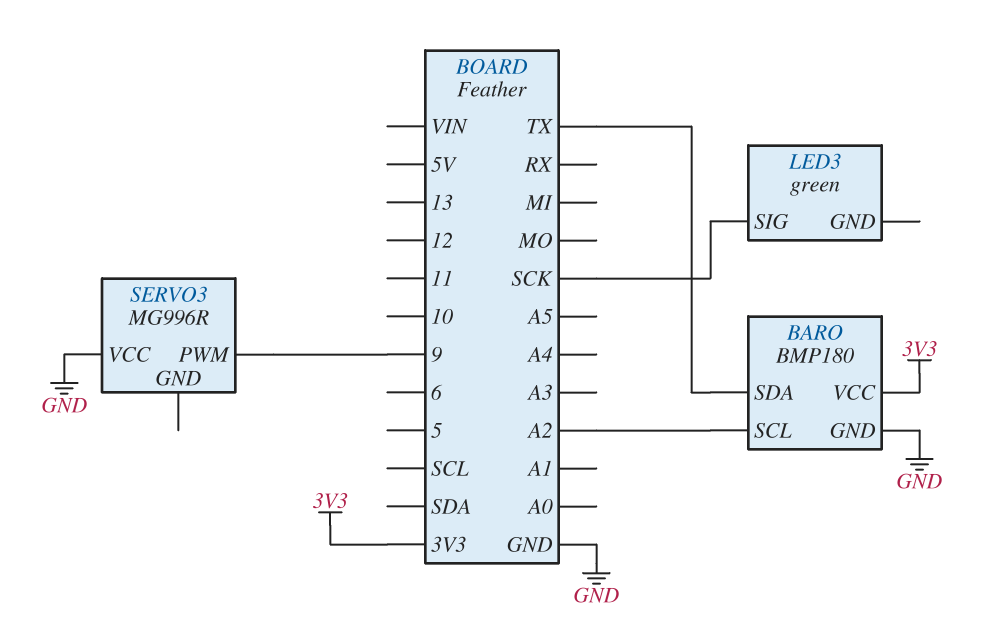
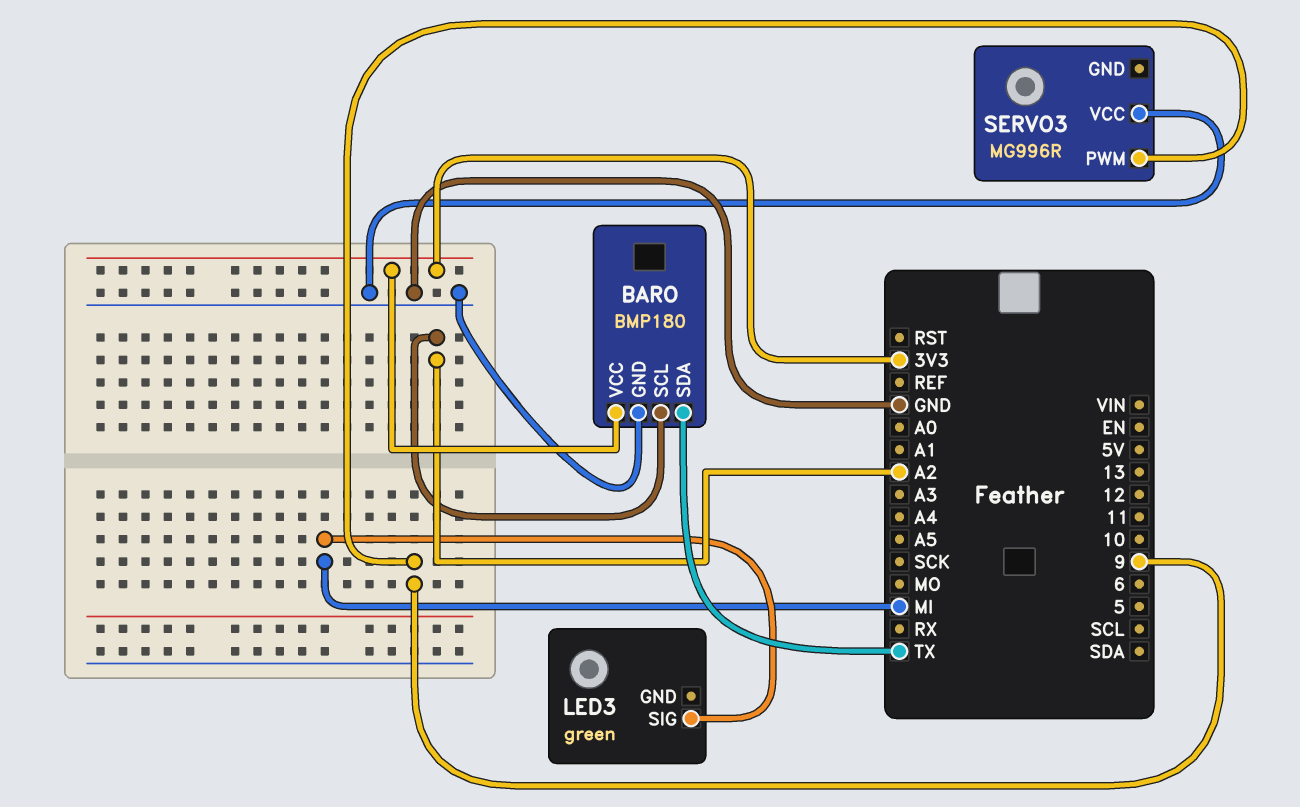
LED3 pin SIG: SCK -> MI

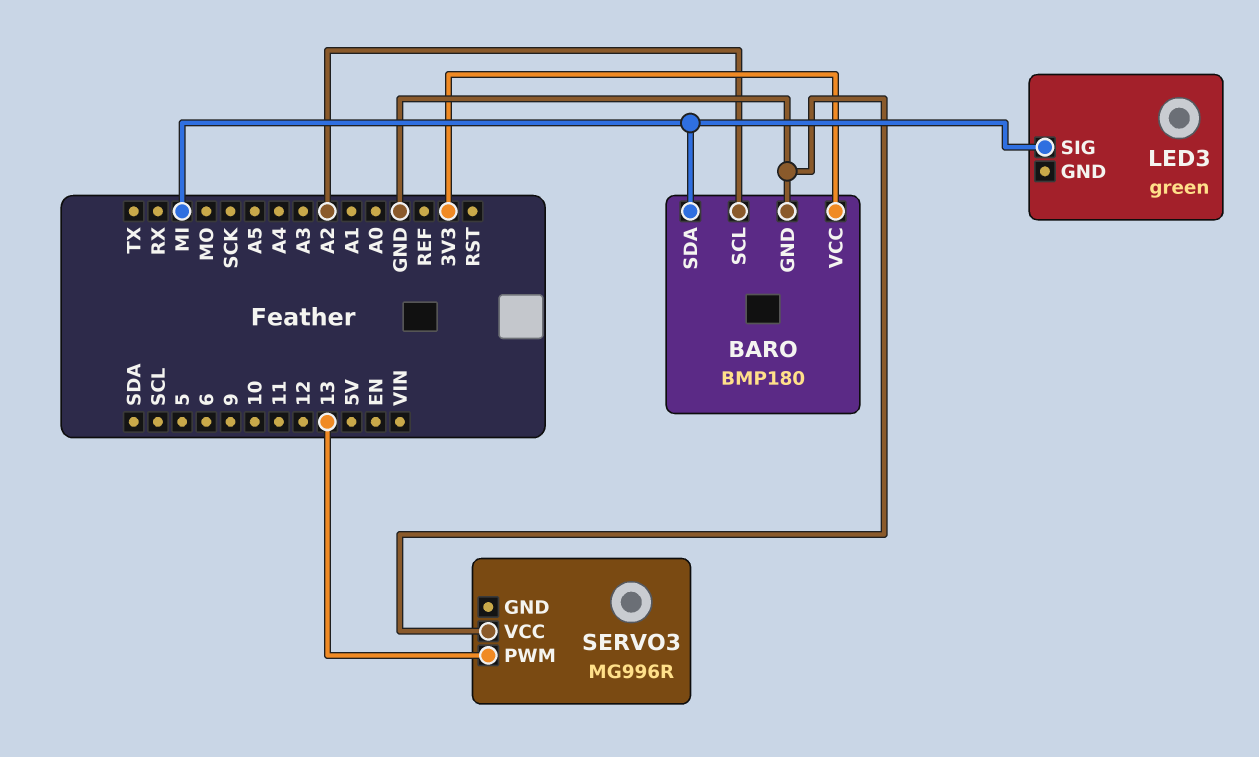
BARO pin SDA: TX -> MI
SERVO3 pin PWM: 9 -> 13

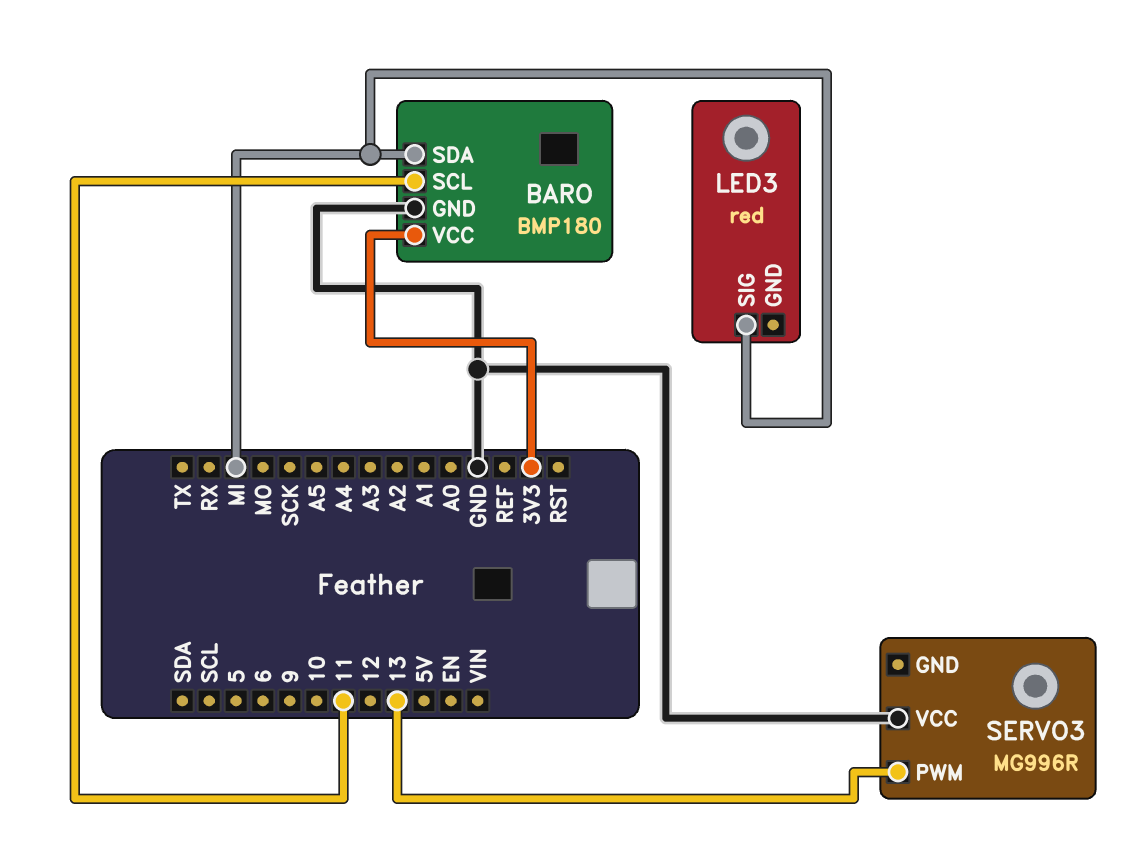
BARO pin SCL: A2 -> 11
LED3: green -> red

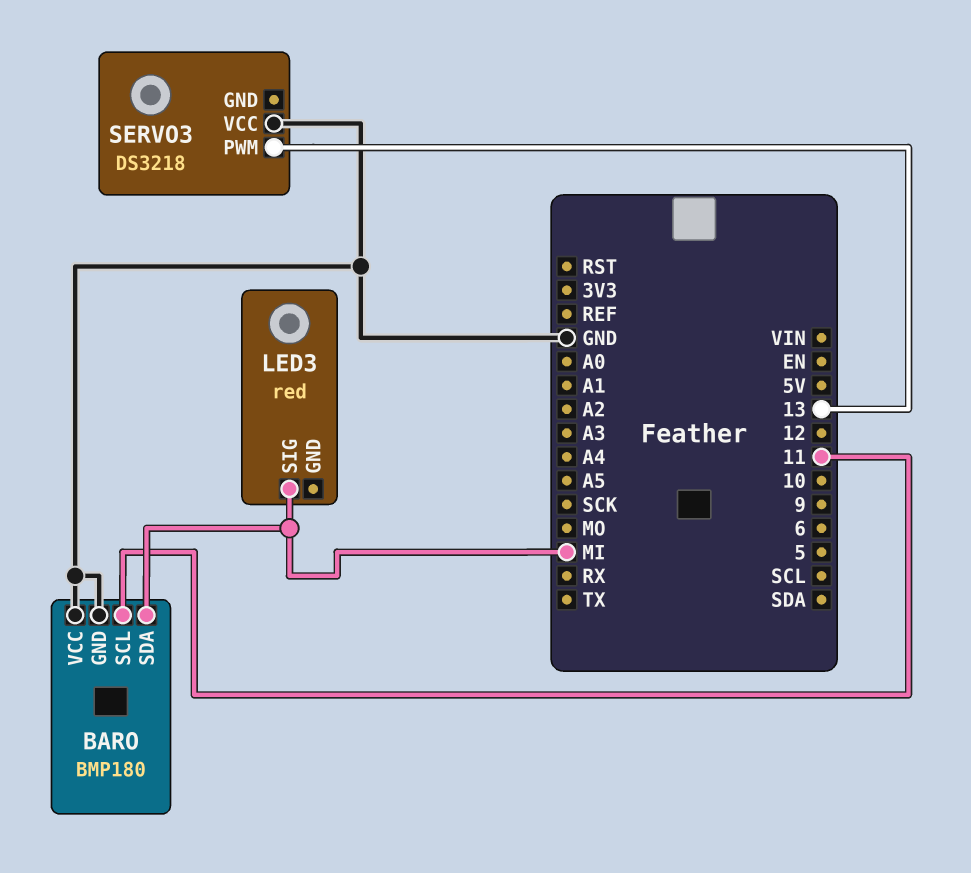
BARO pin VCC: 3V3 -> GND
SERVO3: MG996R -> DS3218

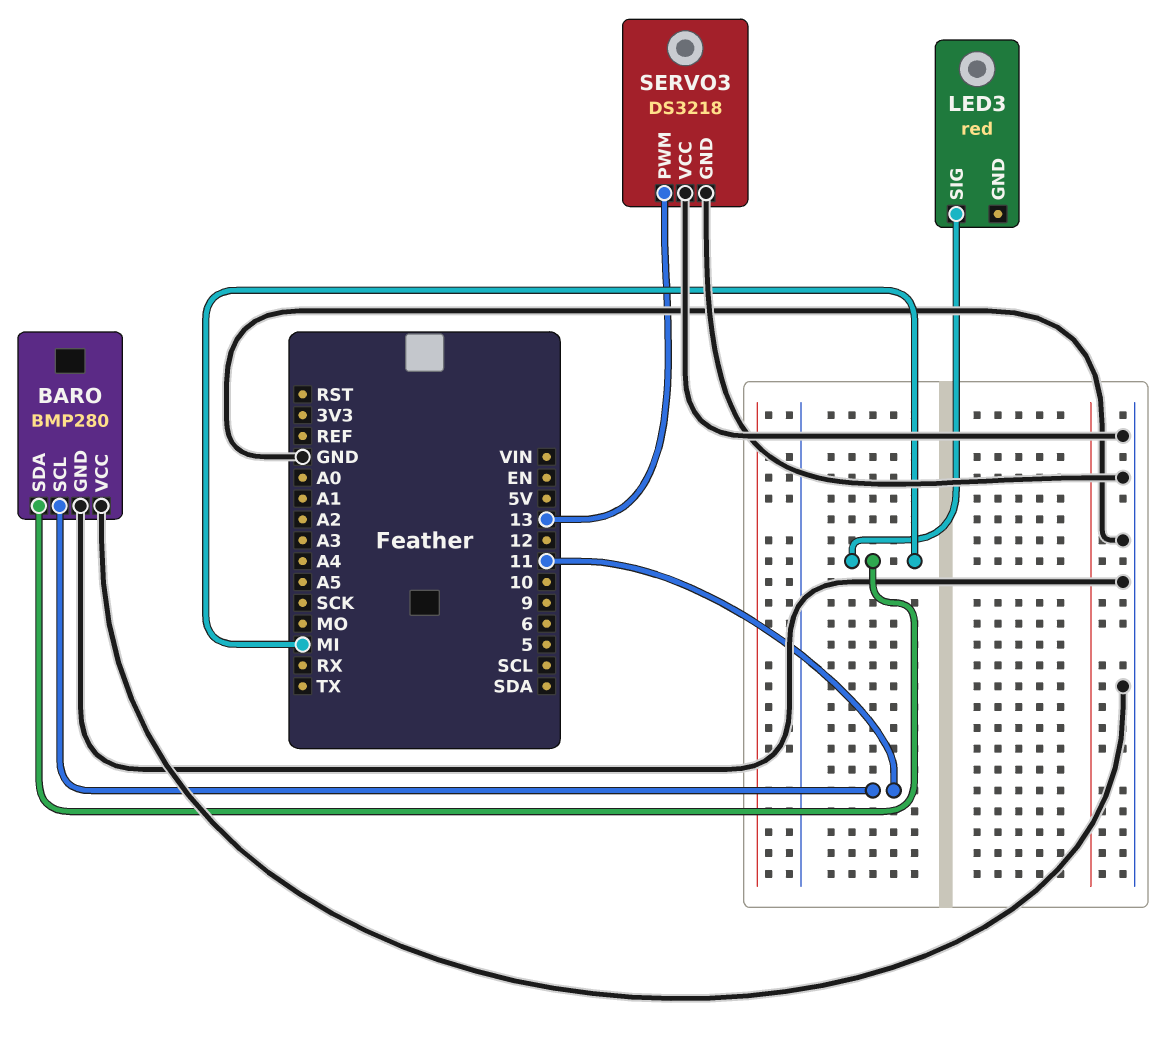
BARO: BMP180 -> BMP280
SERVO3 pin GND: none -> GND

